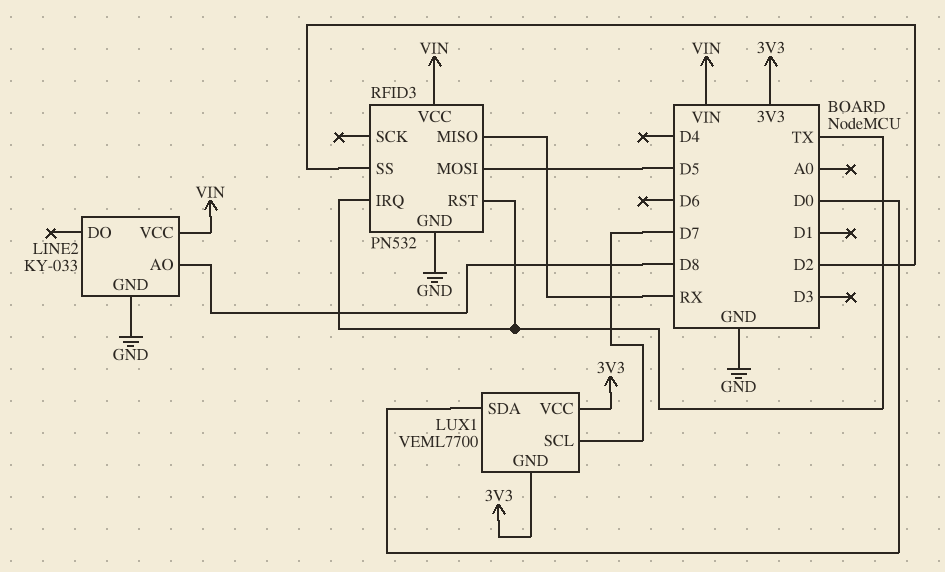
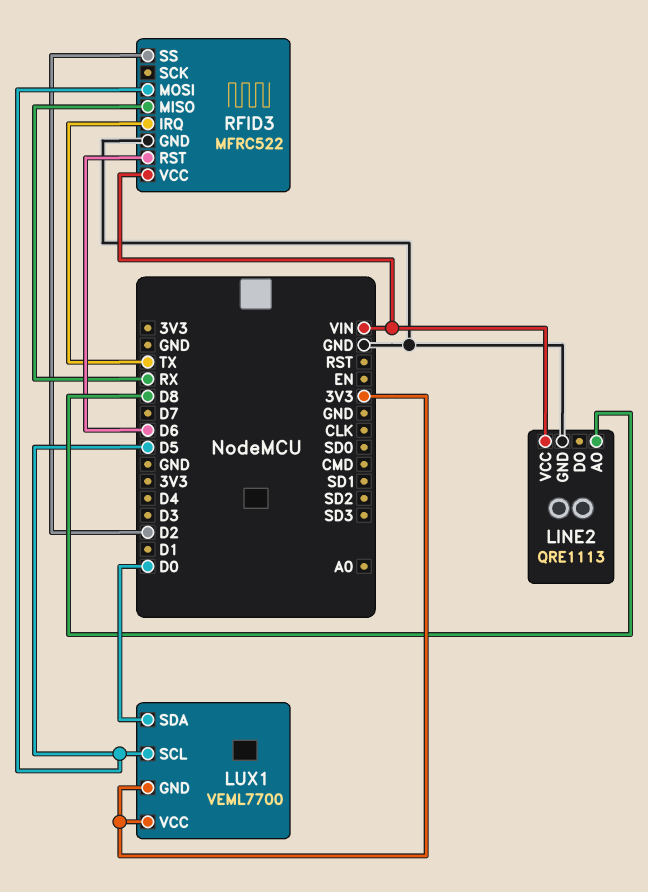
LINE2: KY-033 -> QRE1113
LUX1 pin SCL: D7 -> D5
RFID3: PN532 -> MFRC522
RFID3 pin RST: TX -> D6

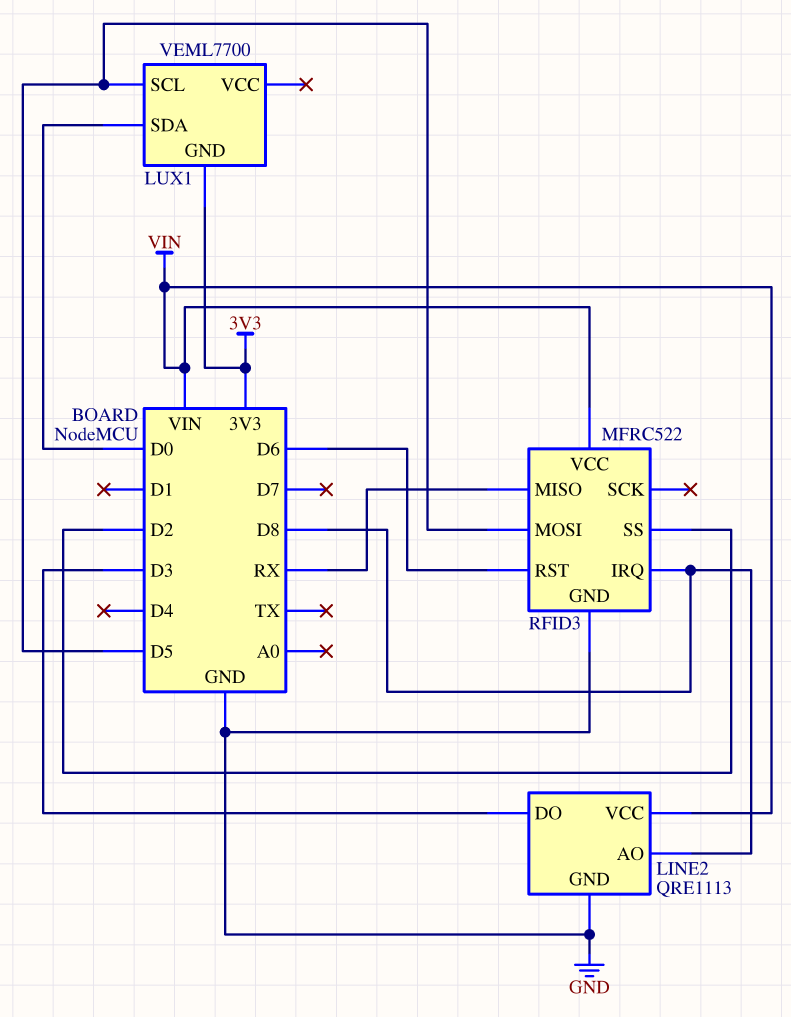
LINE2 pin DO: none -> D3
LUX1 pin VCC: 3V3 -> none
RFID3 pin IRQ: TX -> D8

